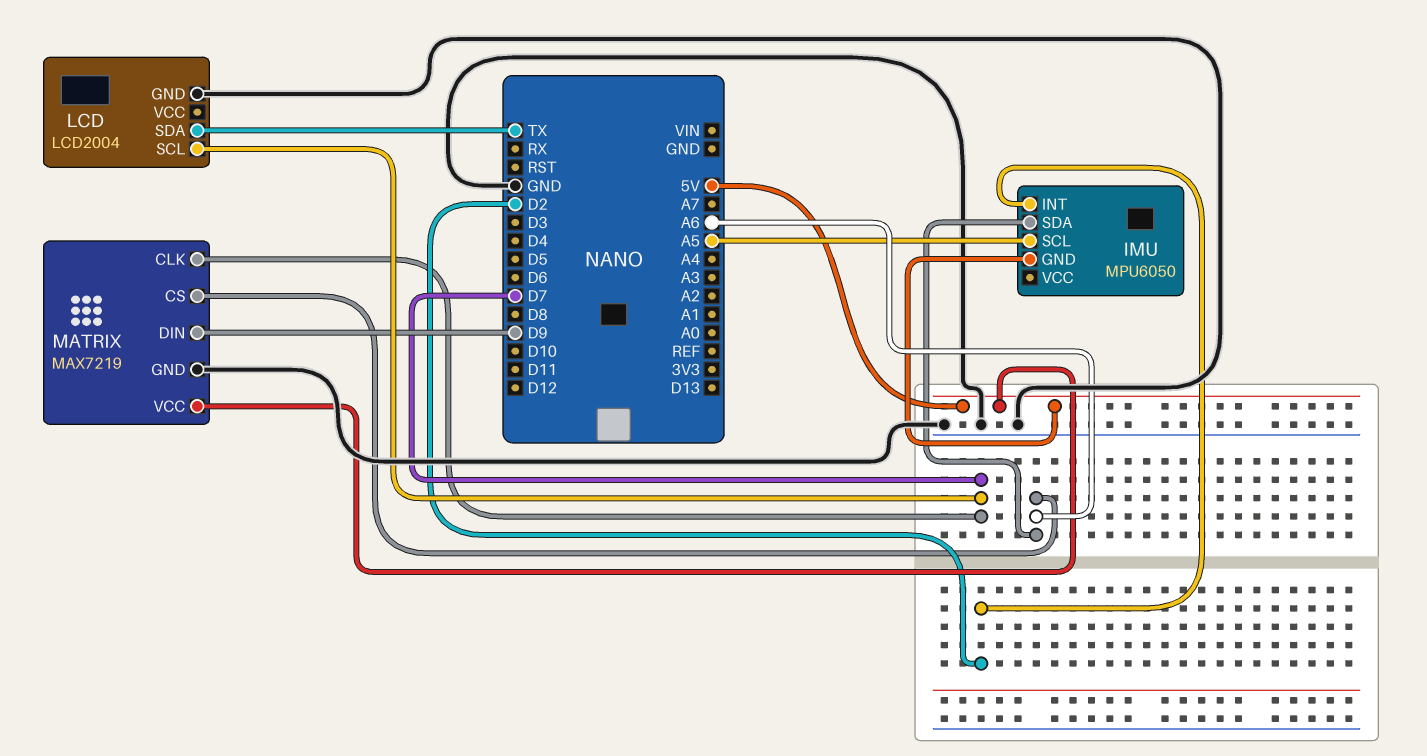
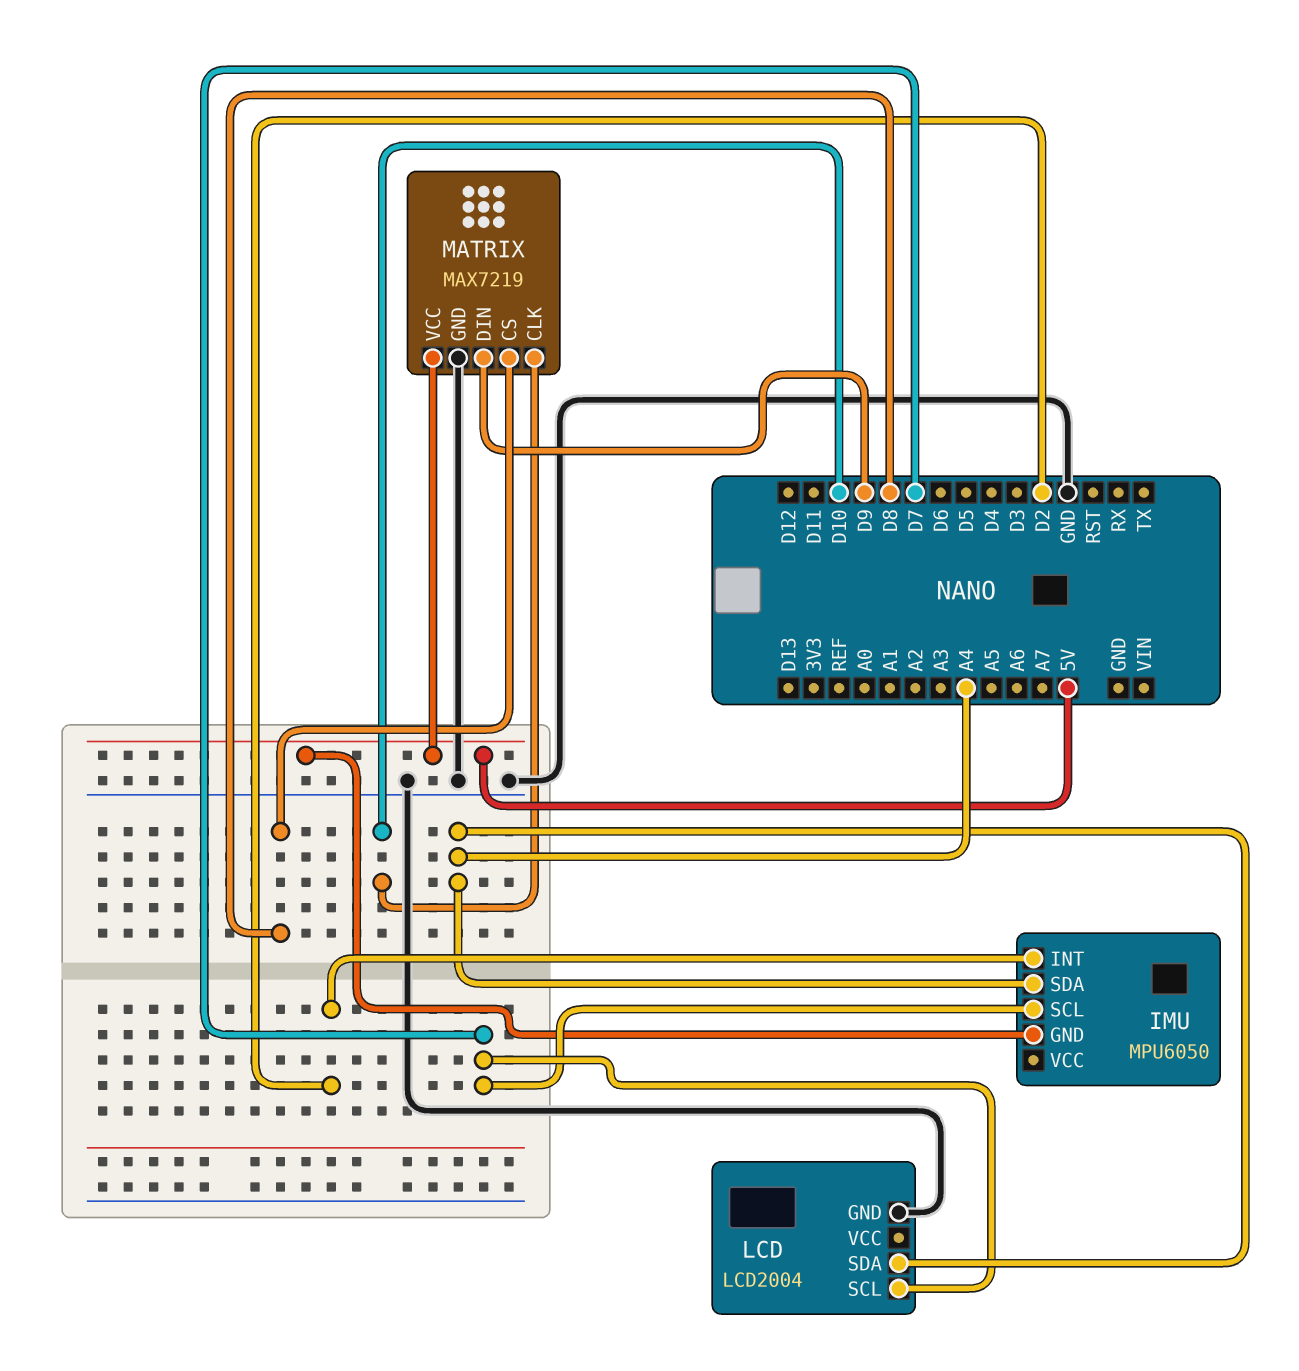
IMU pin SCL: A5 -> D7
IMU pin SDA: A6 -> A4
LCD pin SDA: TX -> A4
MATRIX pin CLK: D7 -> D10
MATRIX pin CS: A6 -> D8

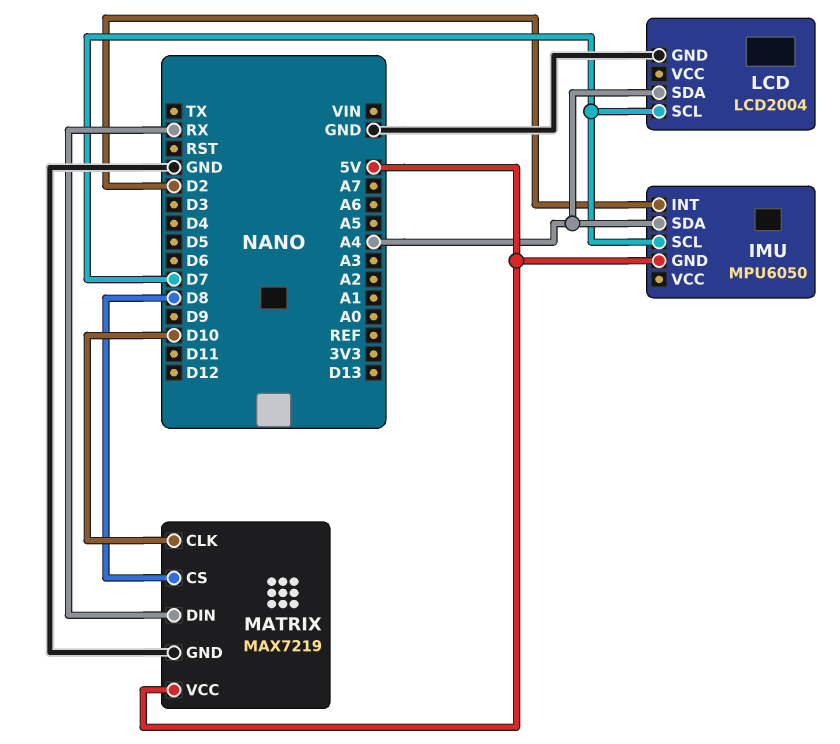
MATRIX pin DIN: D9 -> RX

